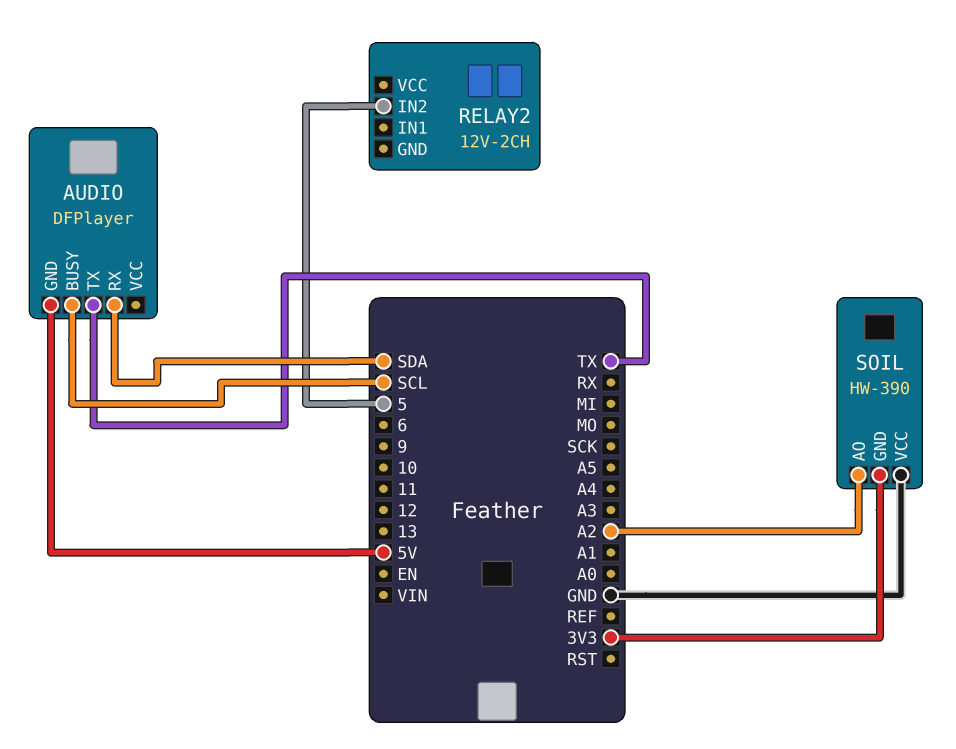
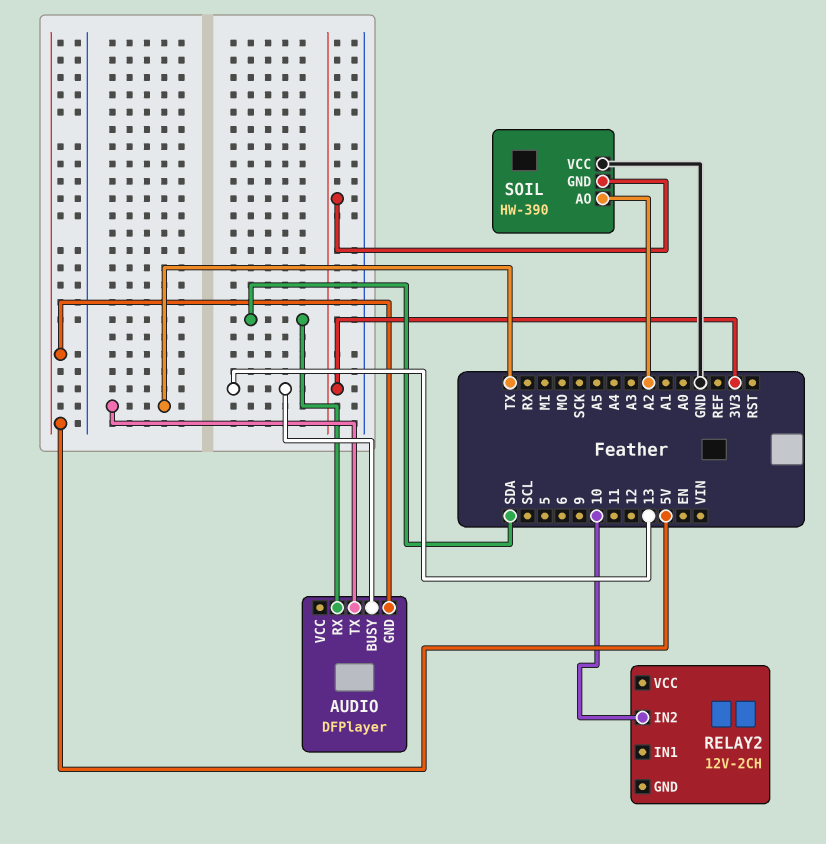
AUDIO pin BUSY: SCL -> 13
RELAY2 pin IN2: 5 -> 10

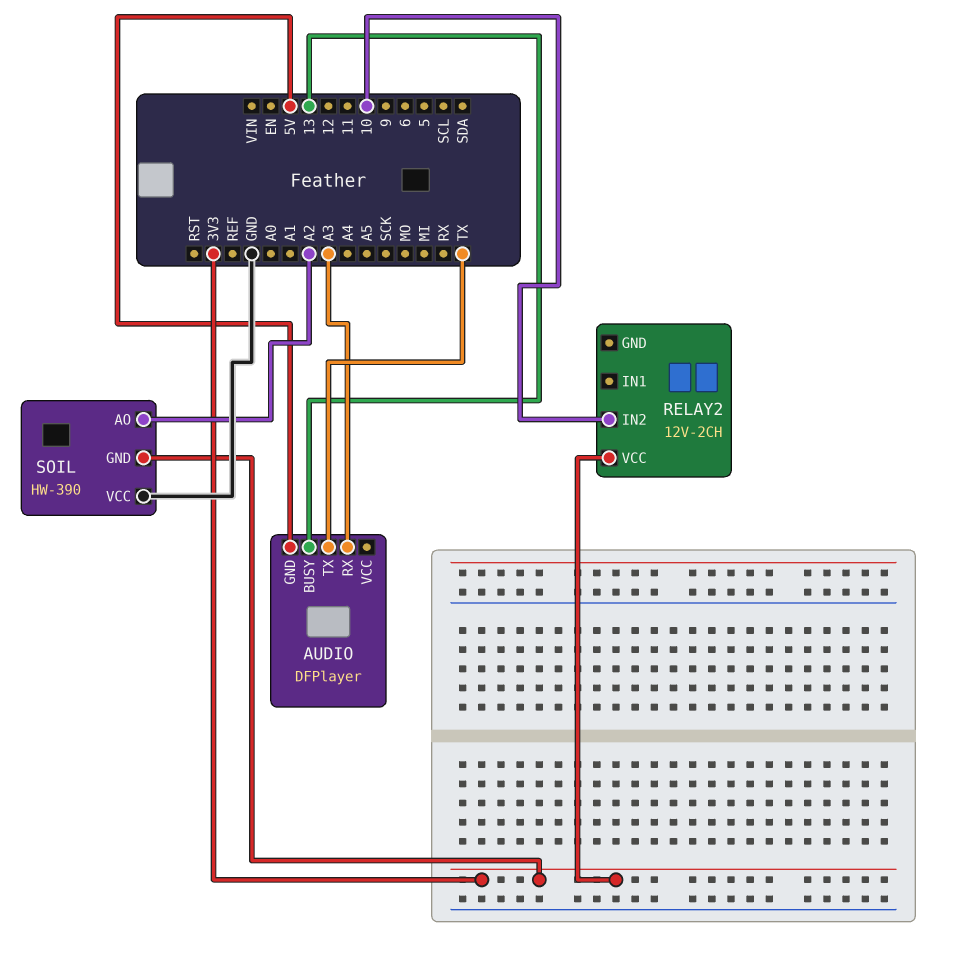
AUDIO pin RX: SDA -> A3
RELAY2 pin VCC: none -> 3V3

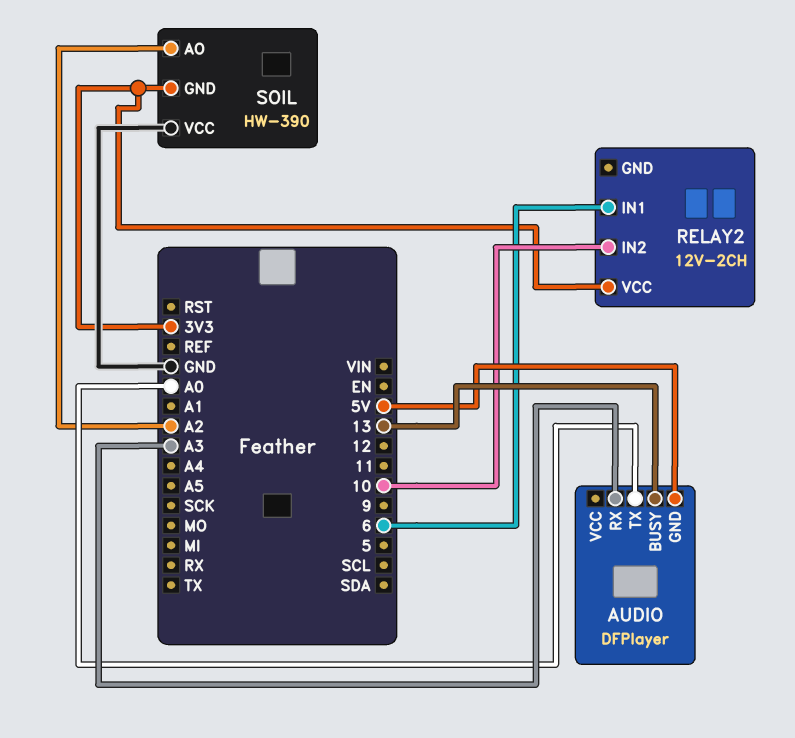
AUDIO pin TX: TX -> A0
RELAY2 pin IN1: none -> 6

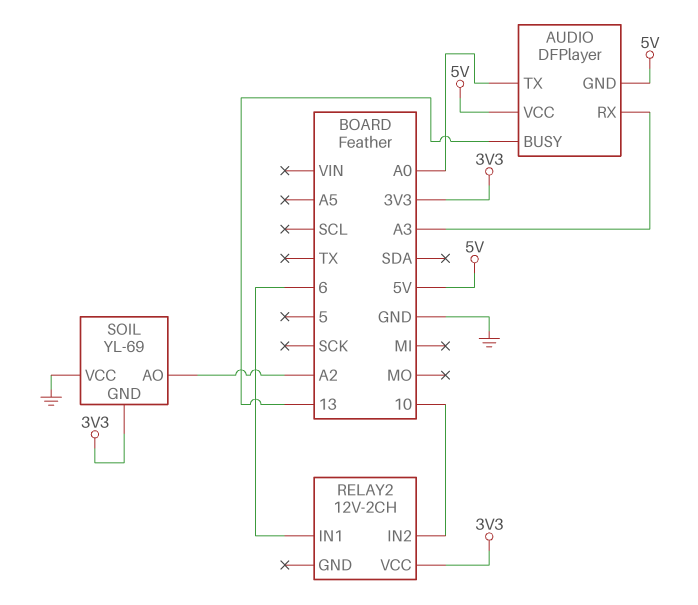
AUDIO pin VCC: none -> 5V
SOIL: HW-390 -> YL-69

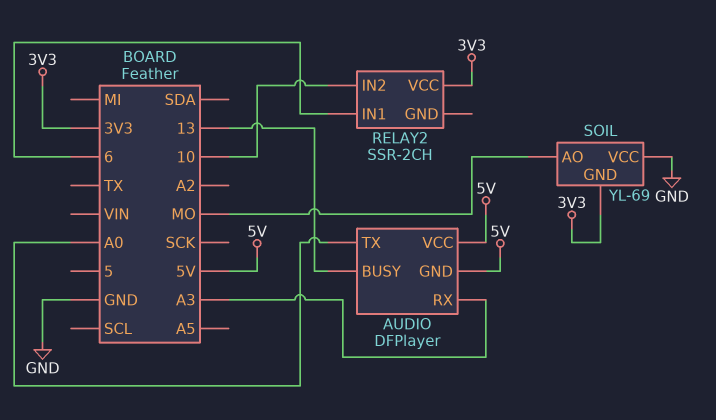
RELAY2: 12V-2CH -> SSR-2CH
SOIL pin AO: A2 -> MO

